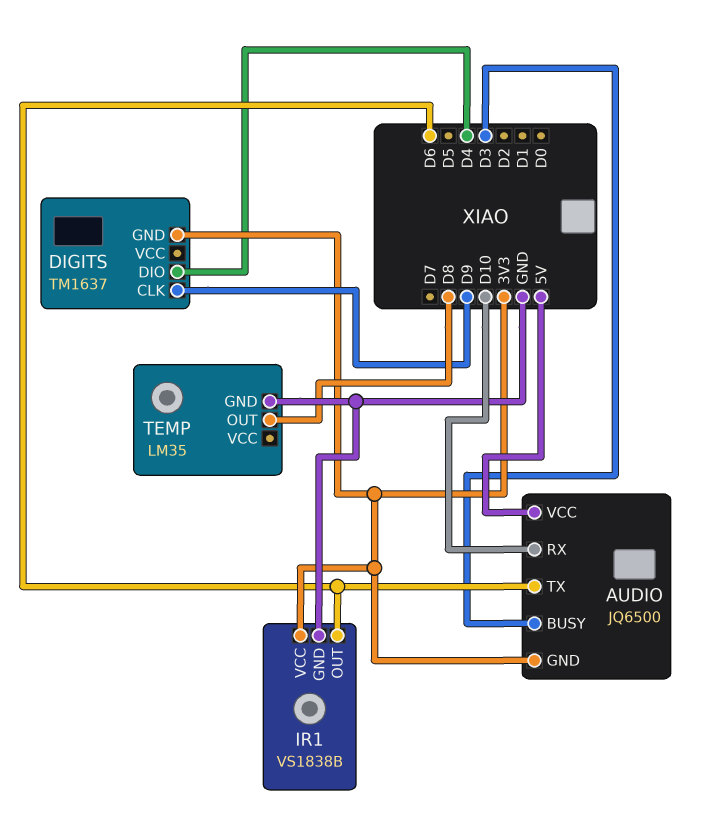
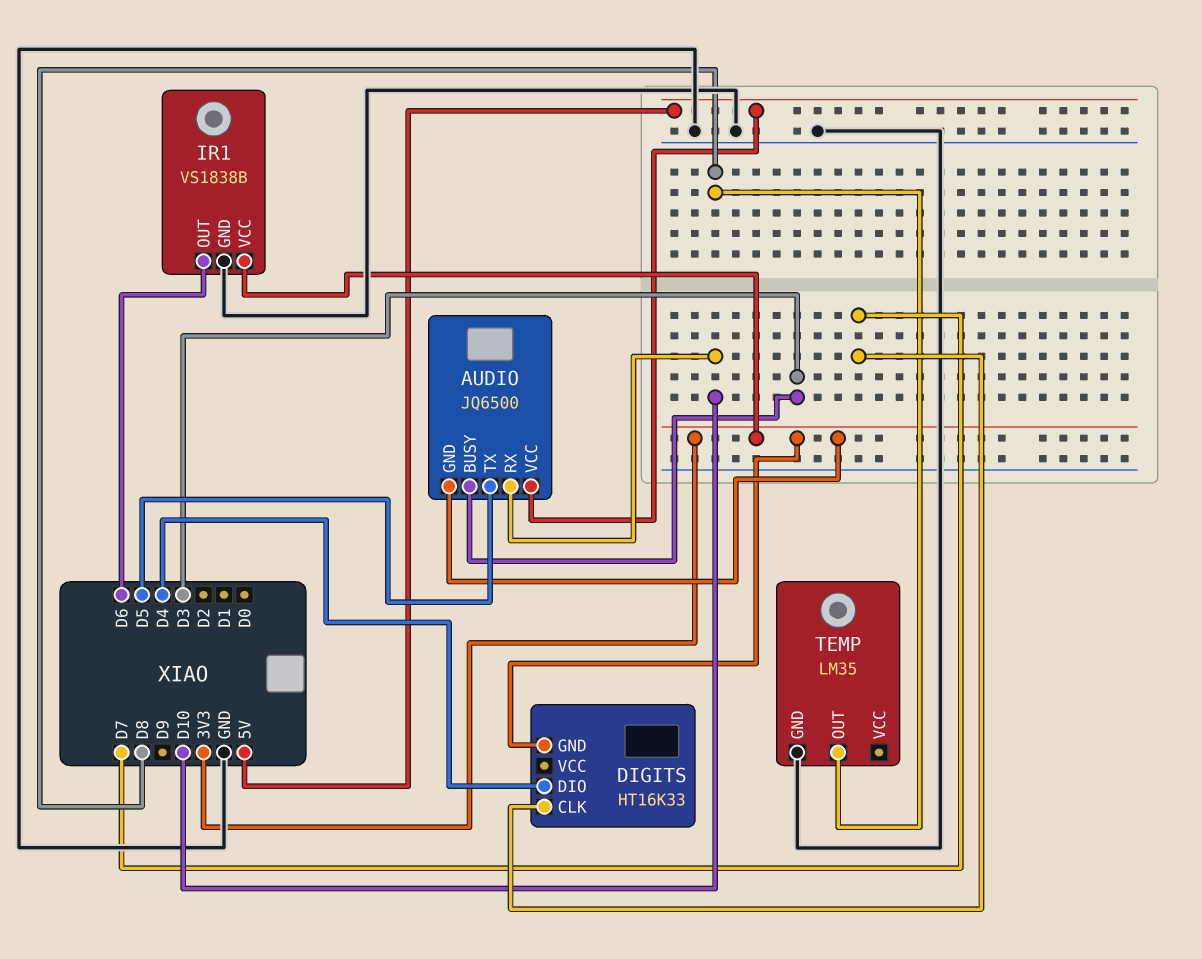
AUDIO pin TX: D6 -> D5
DIGITS: TM1637 -> HT16K33
DIGITS pin CLK: D9 -> D7

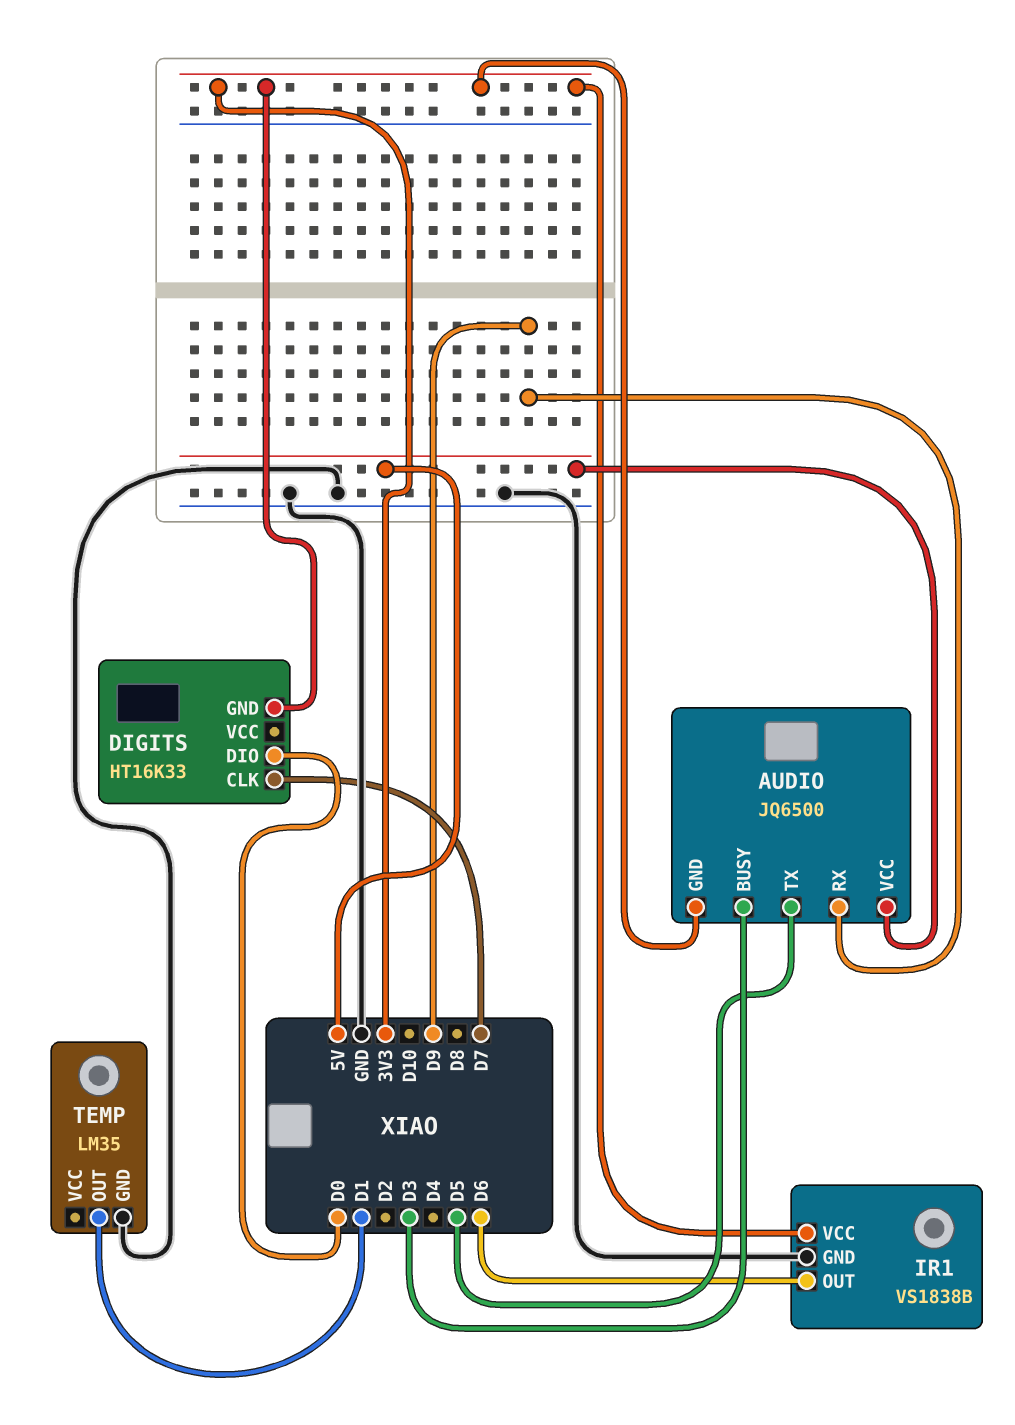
AUDIO pin RX: D10 -> D9
DIGITS pin DIO: D4 -> D0
TEMP pin OUT: D8 -> D1

